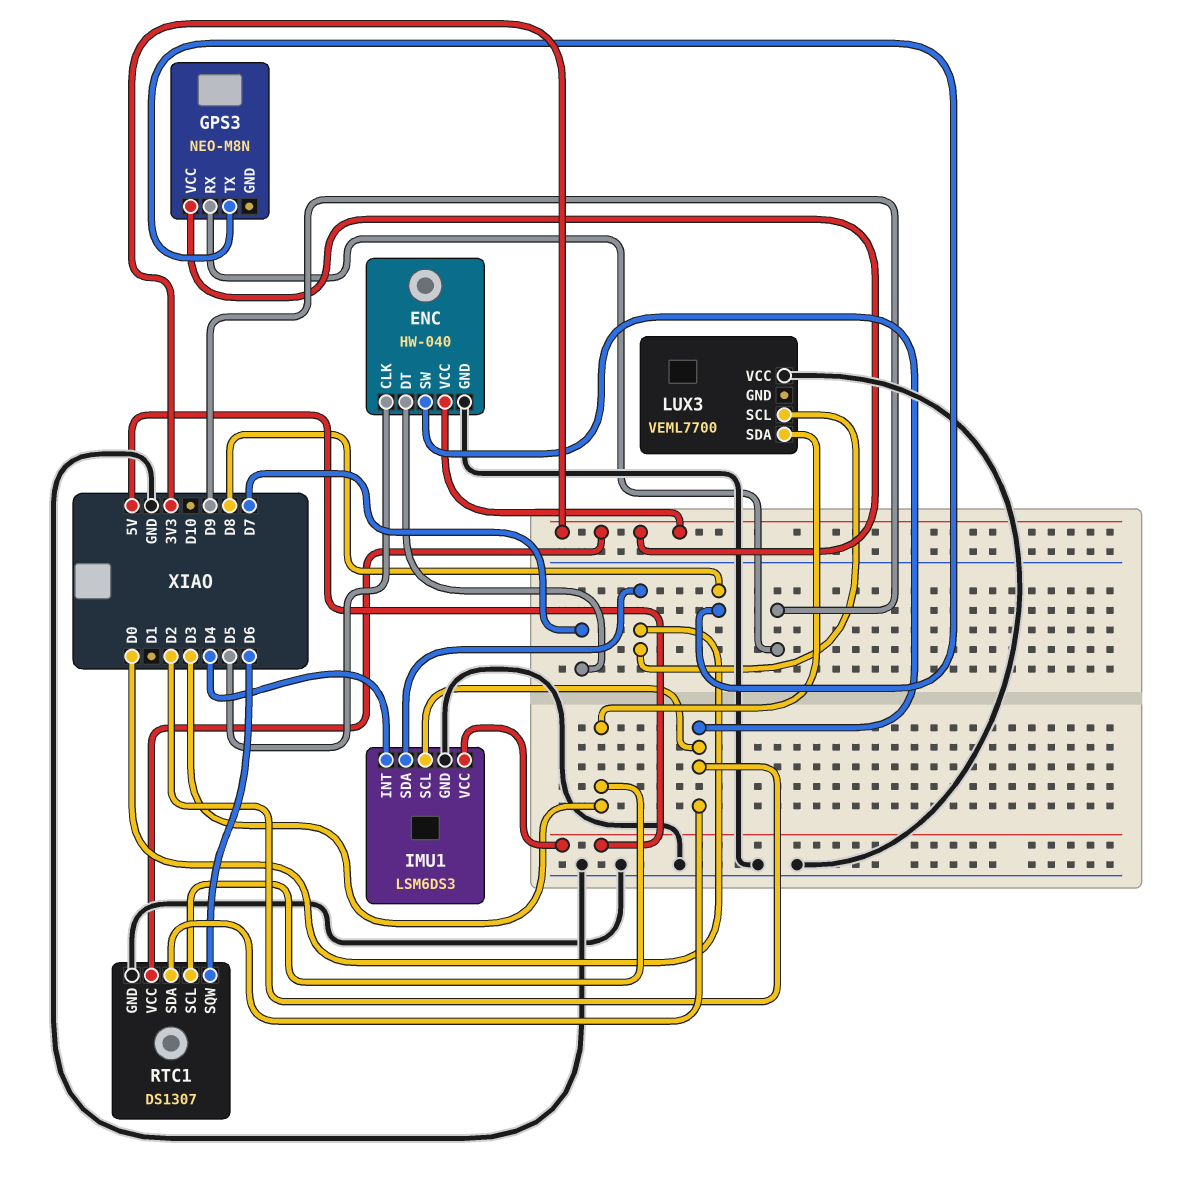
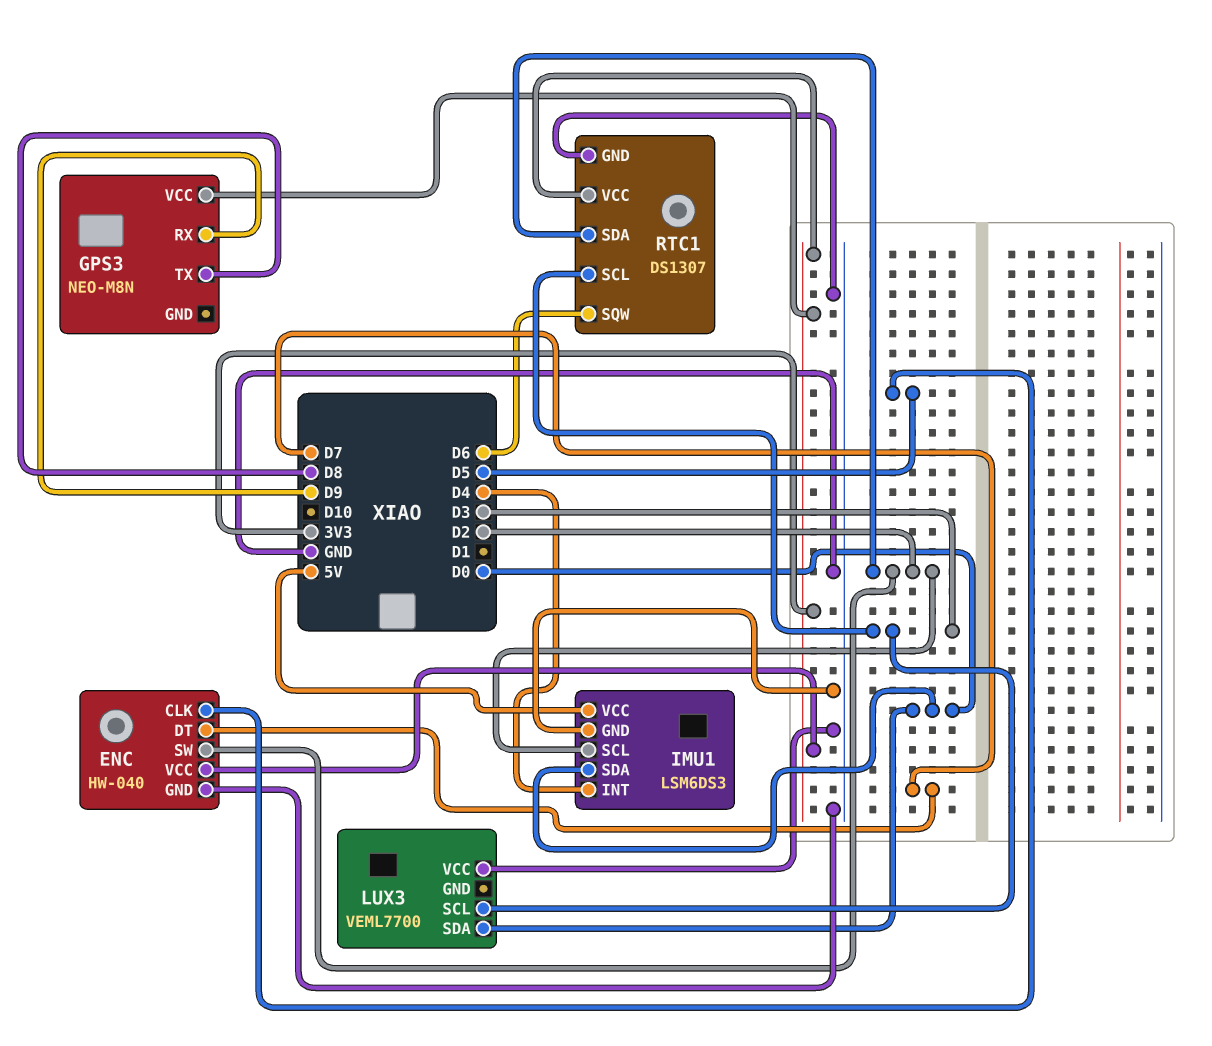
LUX3 pin SCL: D0 -> D3
LUX3 pin SDA: D3 -> D0

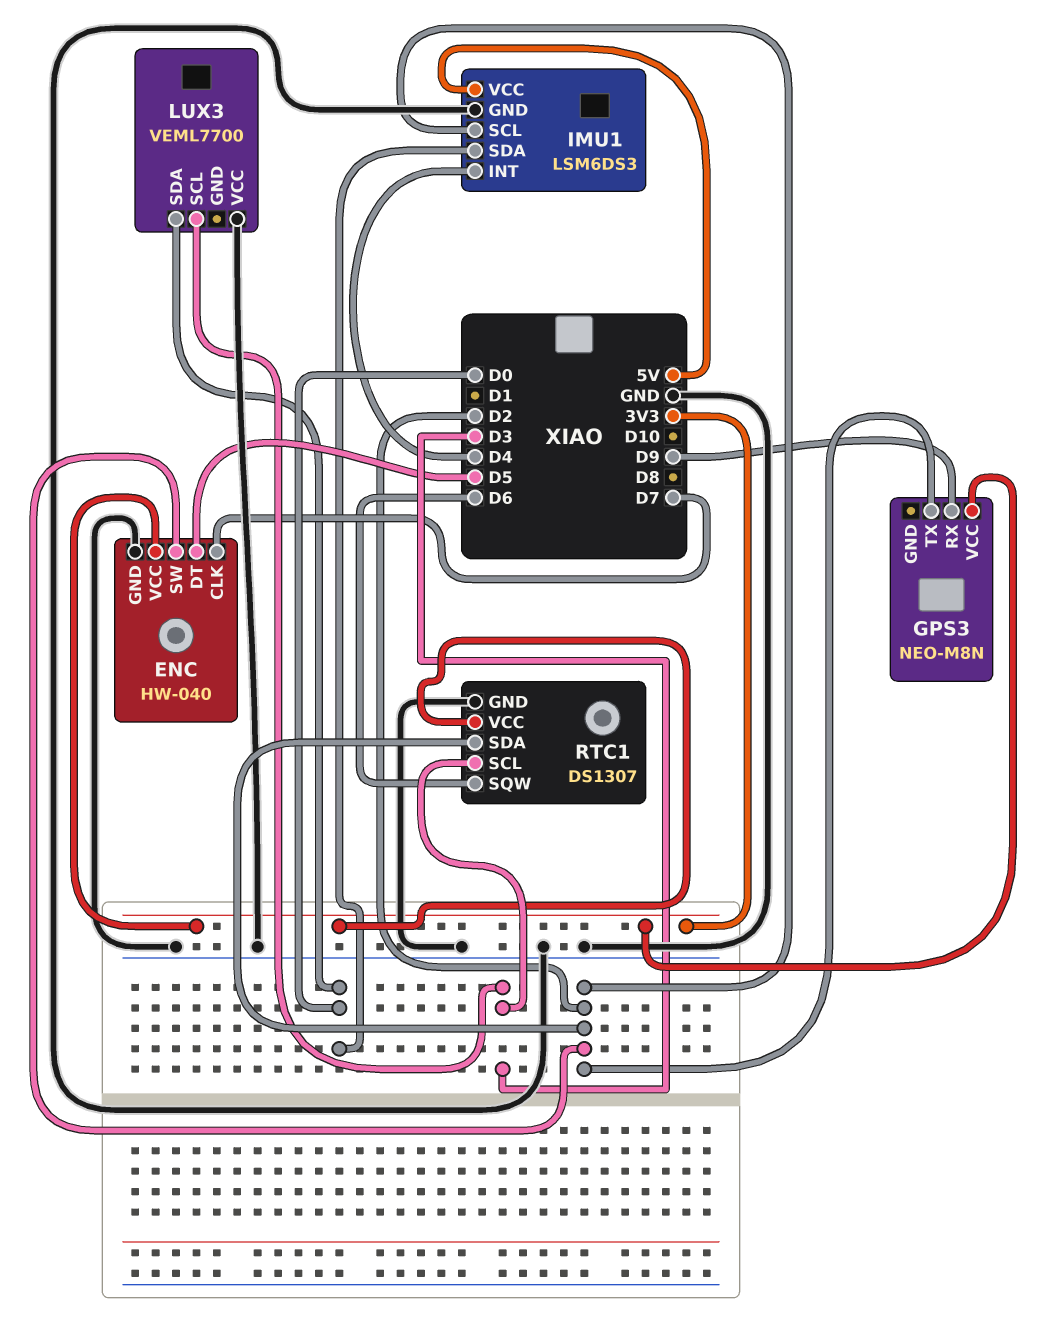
ENC pin CLK: D5 -> D7
ENC pin DT: D7 -> D5
GPS3 pin TX: D8 -> D2

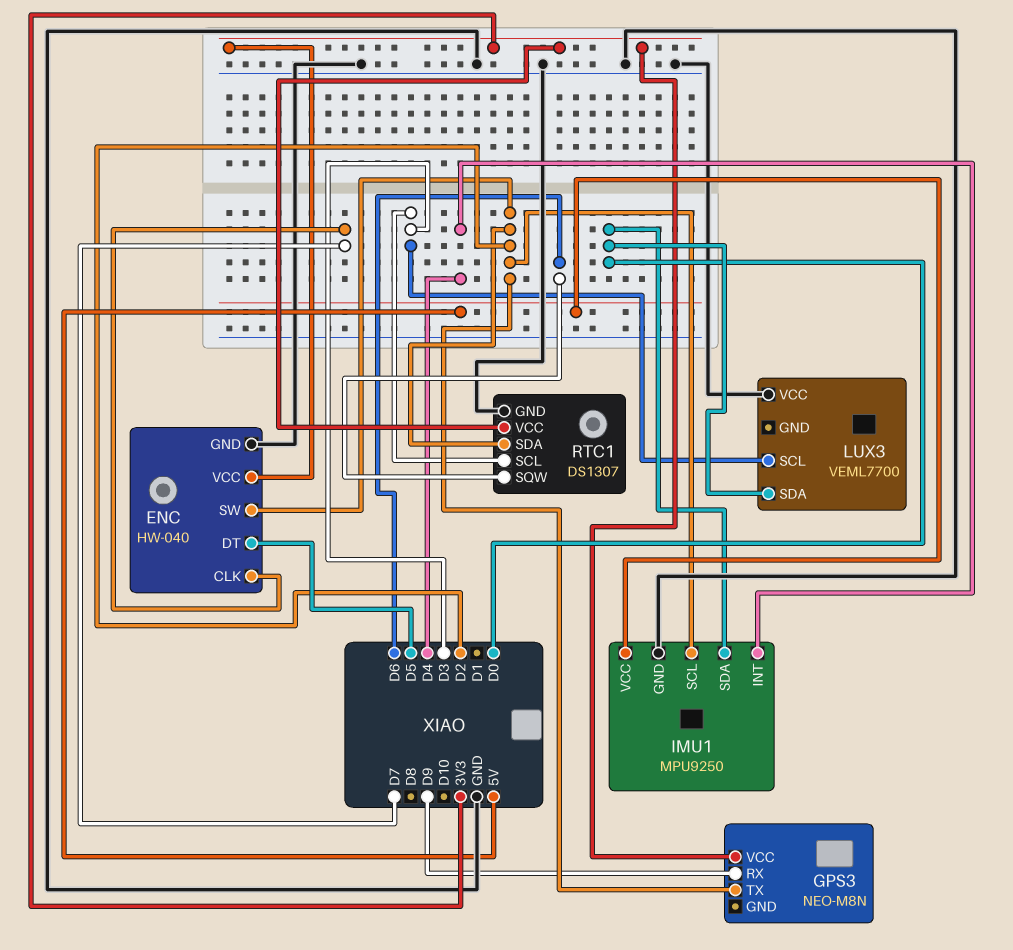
IMU1: LSM6DS3 -> MPU9250

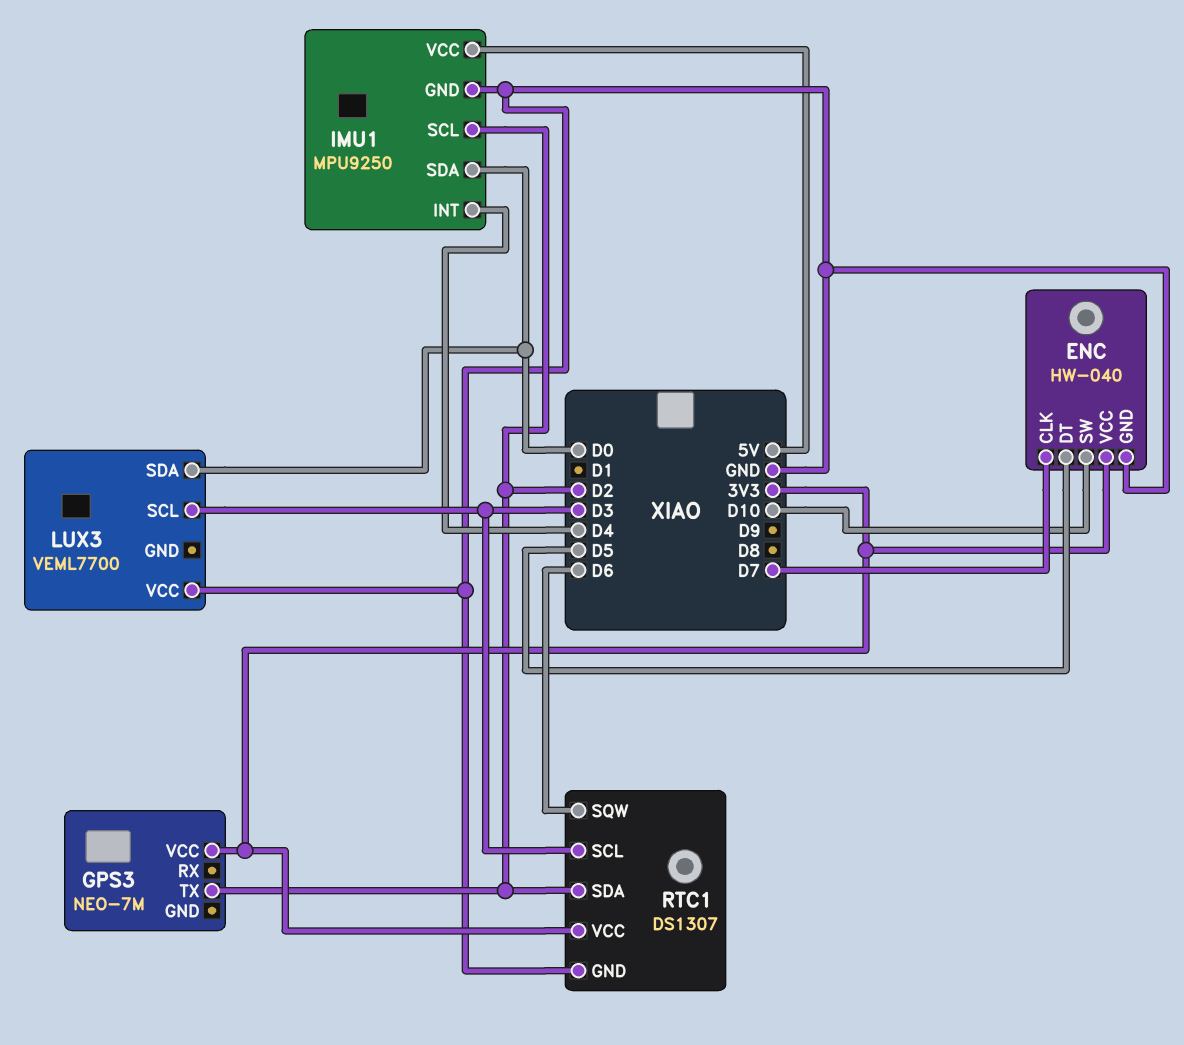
ENC pin SW: D2 -> D10
GPS3: NEO-M8N -> NEO-7M
GPS3 pin RX: D9 -> none

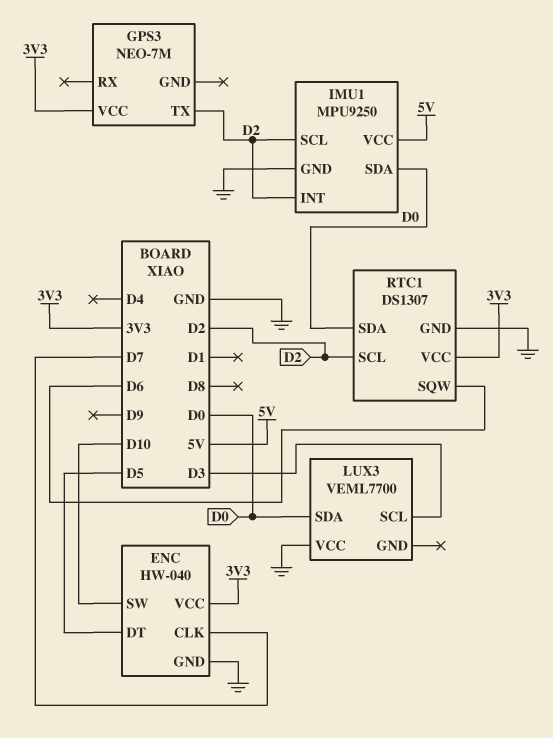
IMU1 pin INT: D4 -> D2
RTC1 pin SCL: D3 -> D2
RTC1 pin SDA: D2 -> D0

